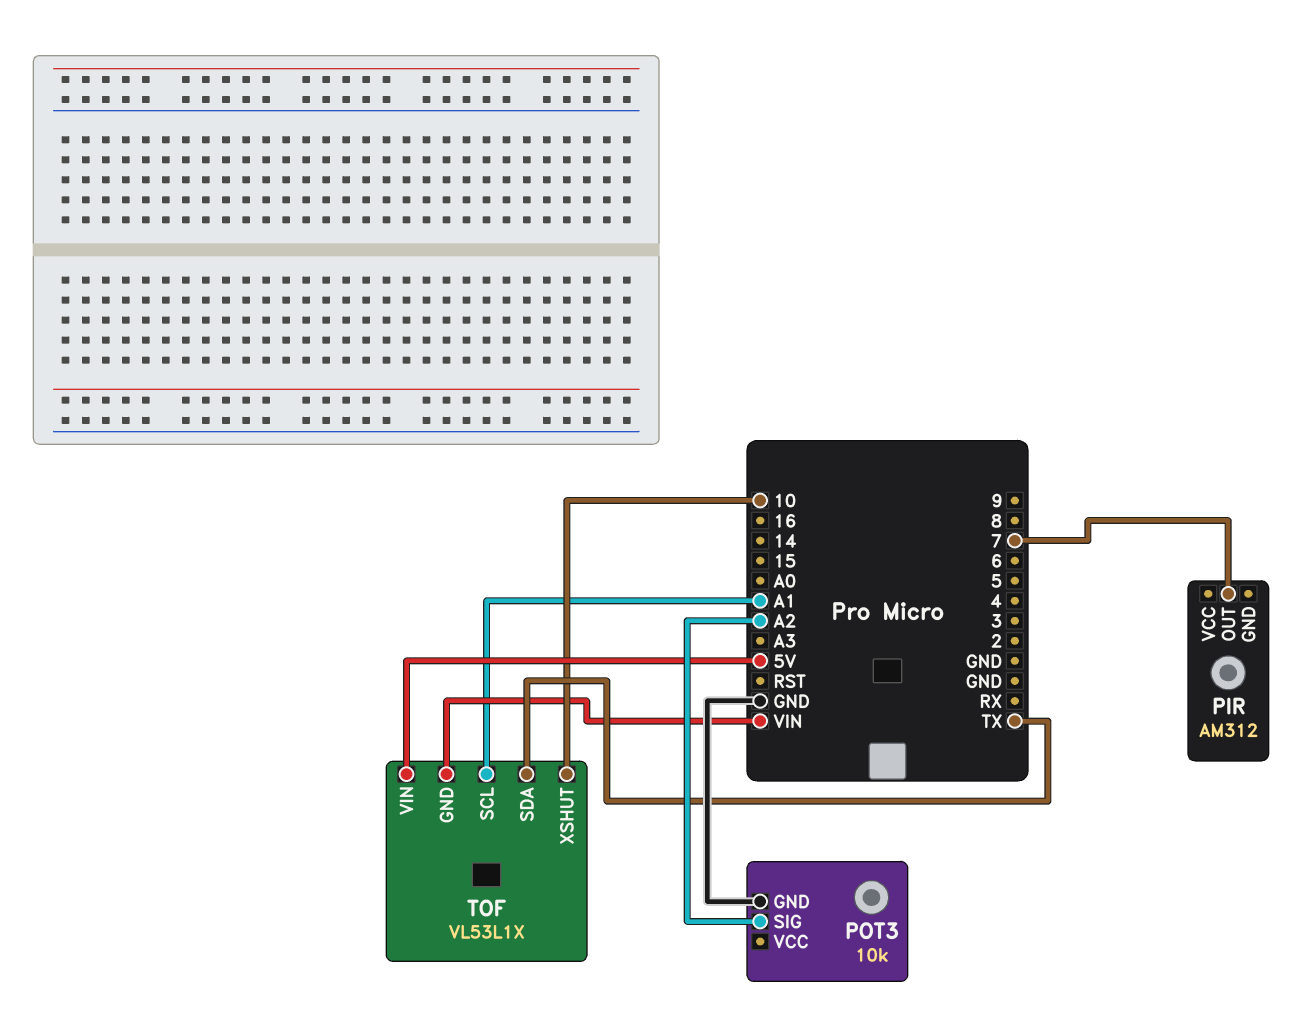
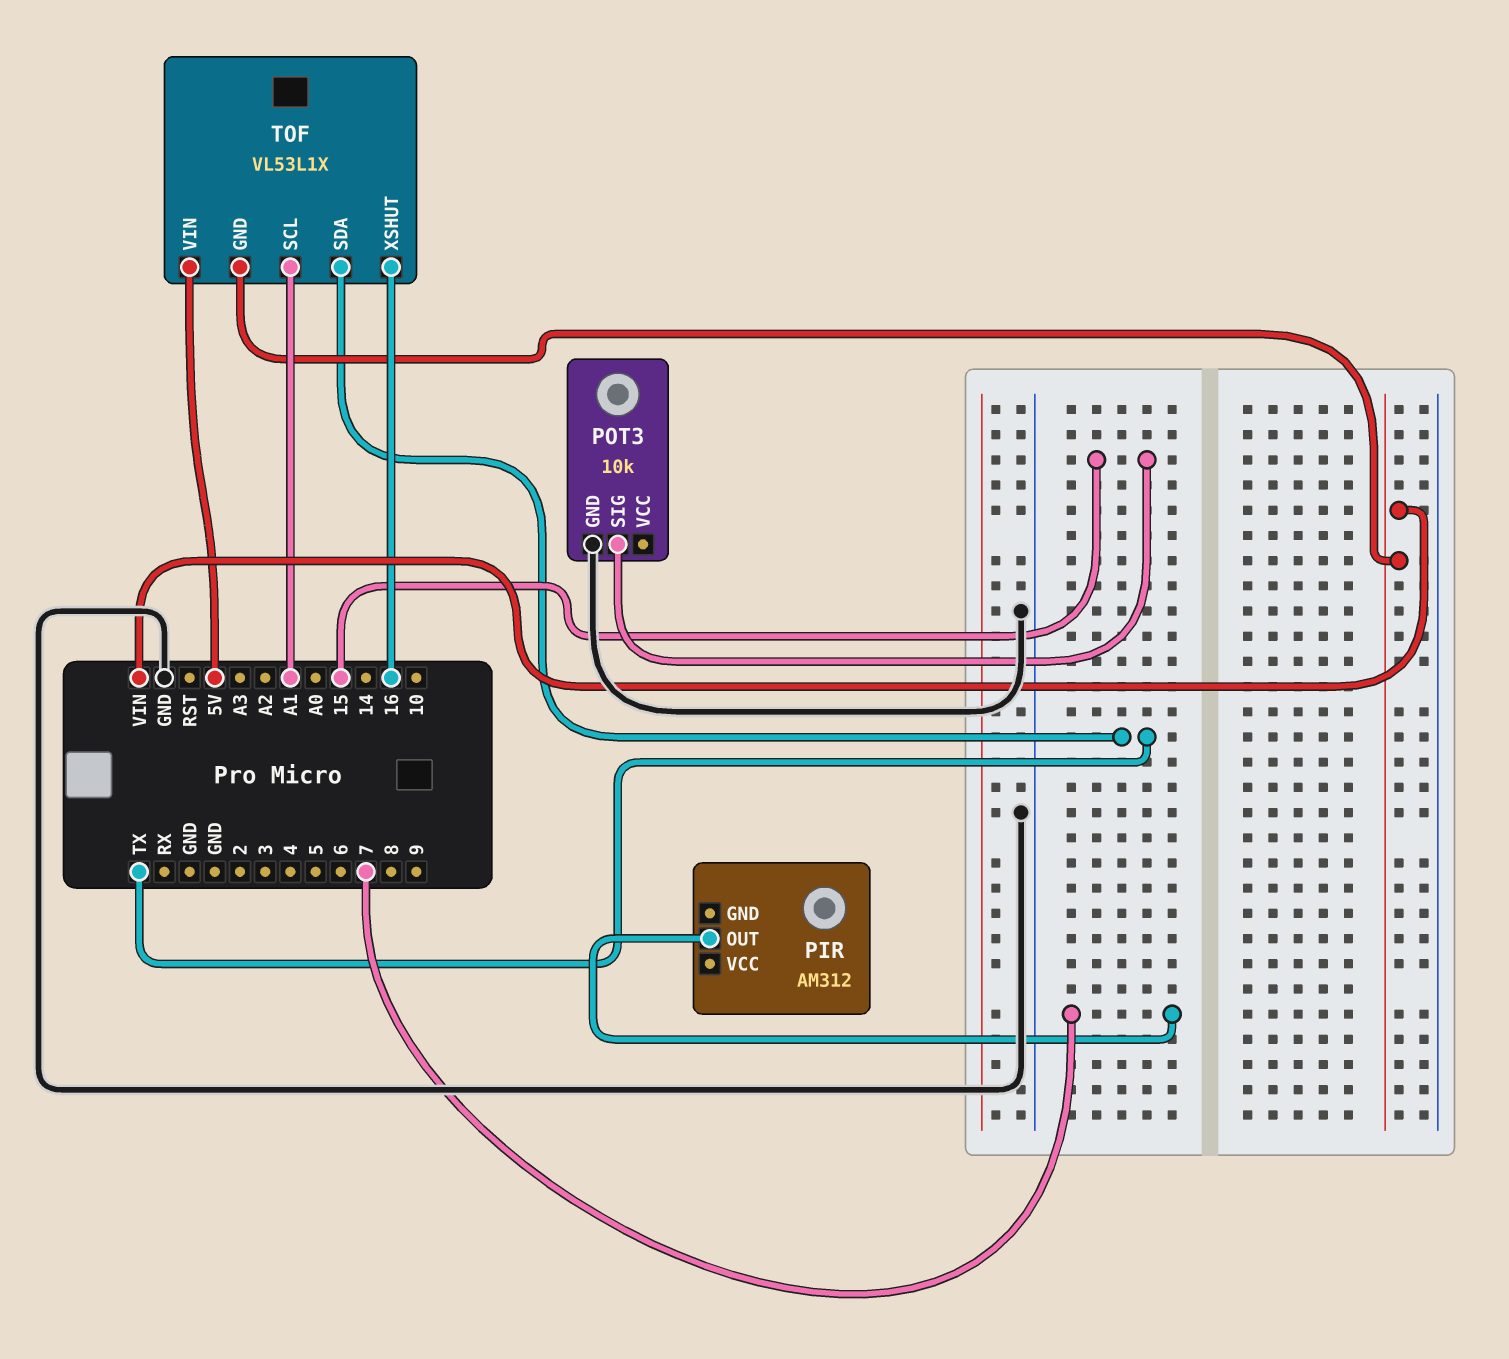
POT3 pin SIG: A2 -> 15
TOF pin XSHUT: 10 -> 16

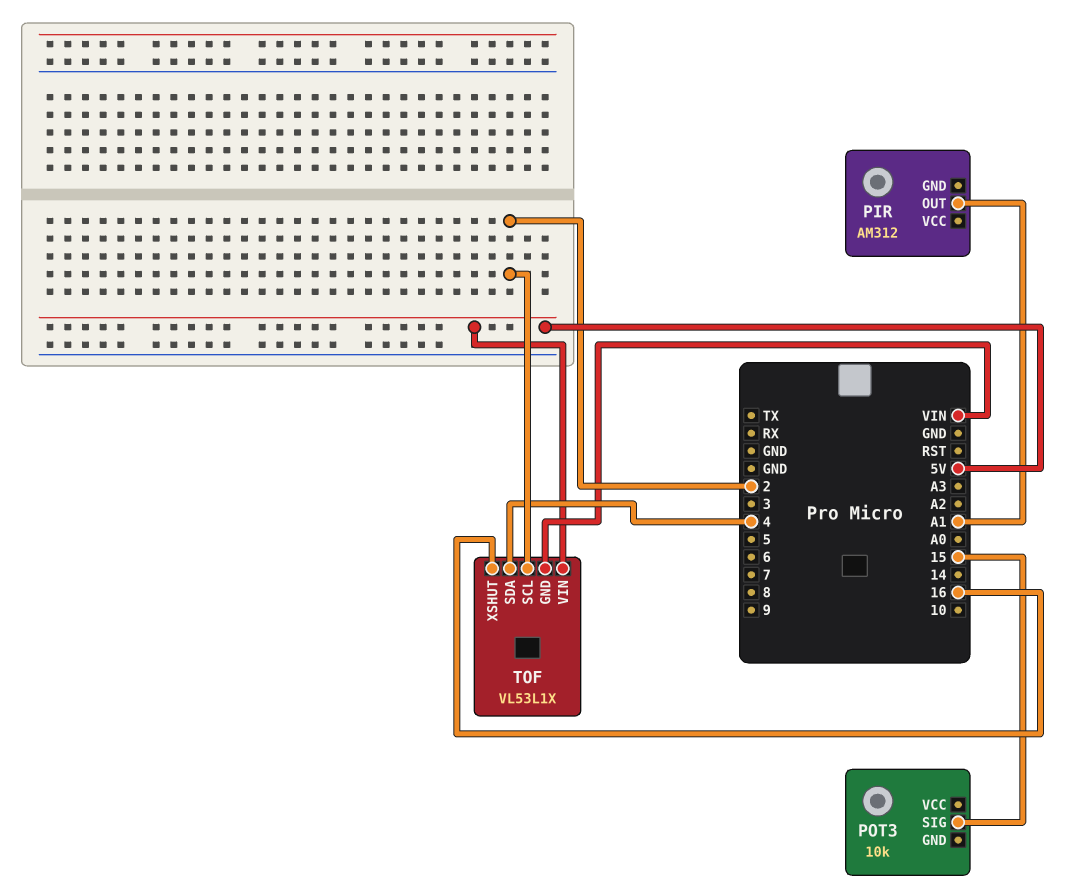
PIR pin OUT: 7 -> A1
POT3 pin GND: GND -> none
TOF pin SCL: A1 -> 2
TOF pin SDA: TX -> 4

